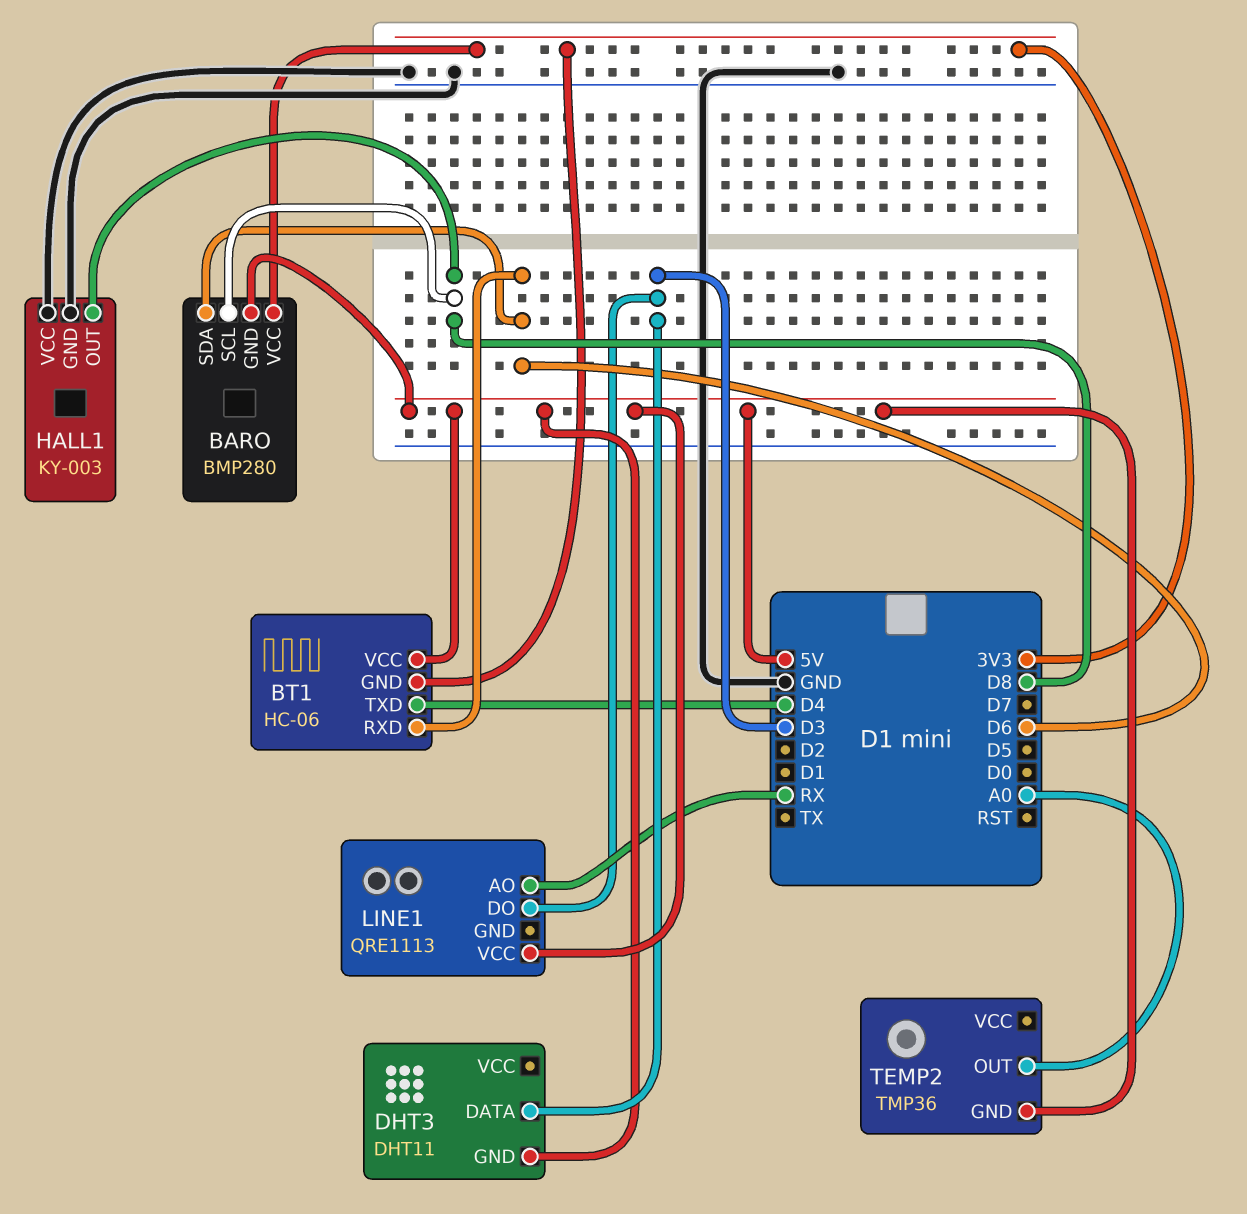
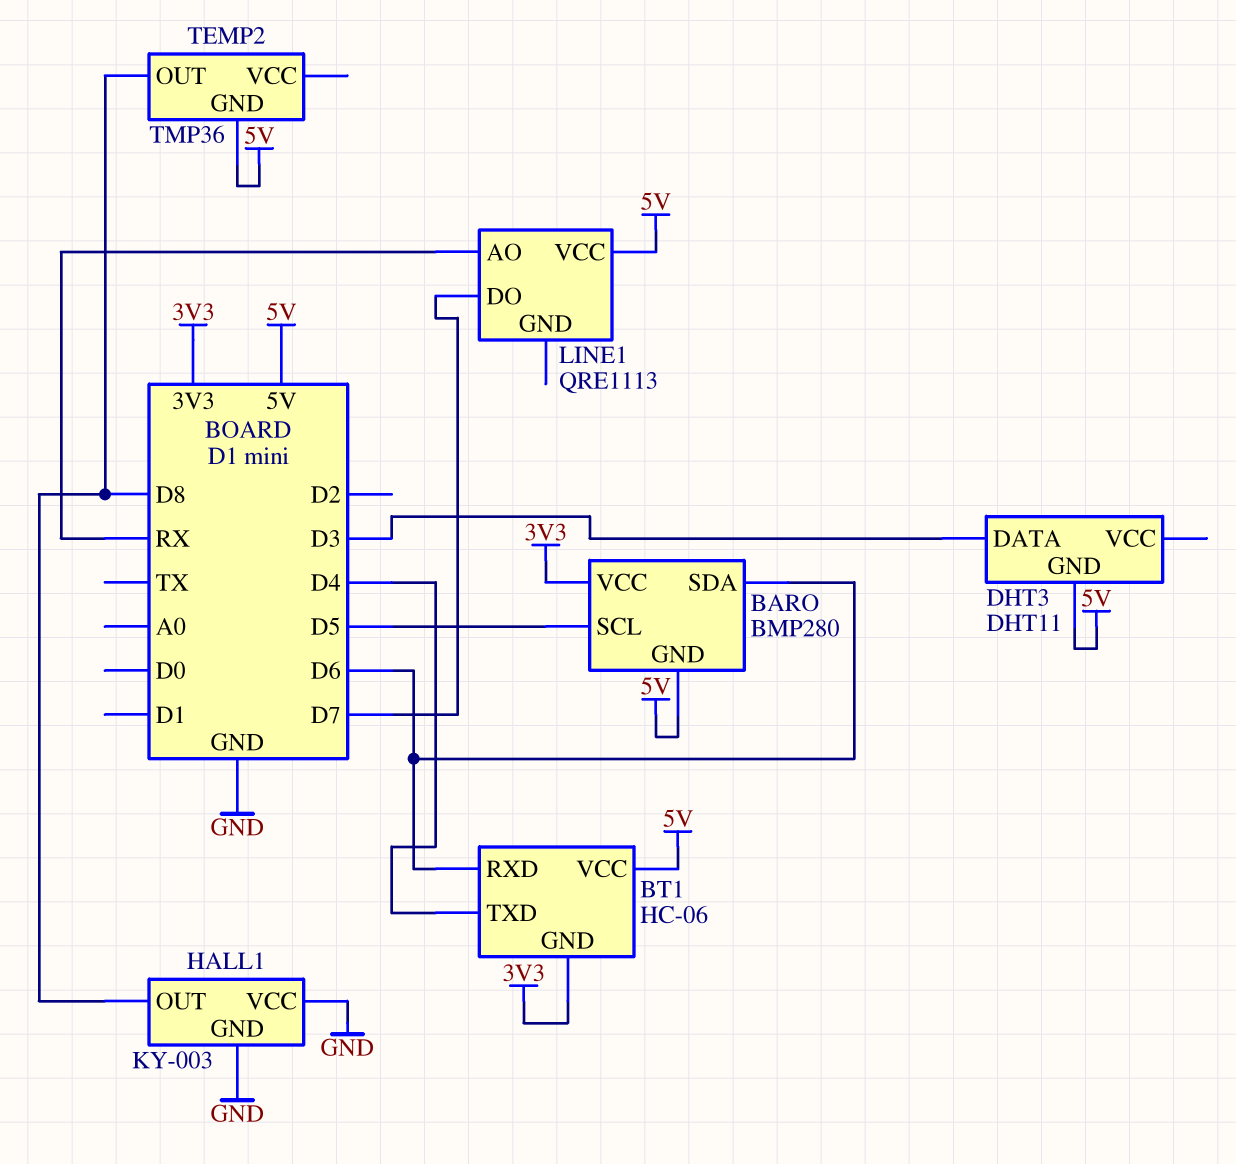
BARO pin SCL: D8 -> D5
LINE1 pin DO: D3 -> D7
TEMP2 pin OUT: A0 -> D8

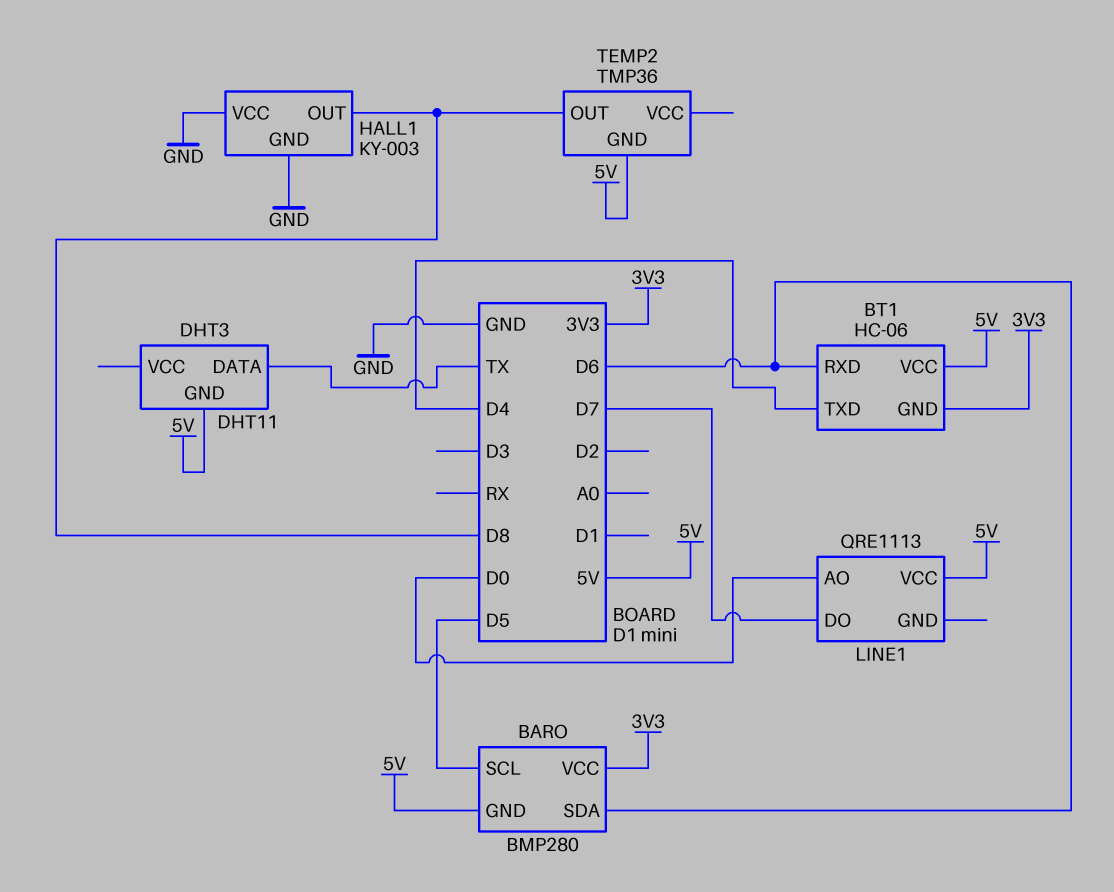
DHT3 pin DATA: D3 -> TX
LINE1 pin AO: RX -> D0

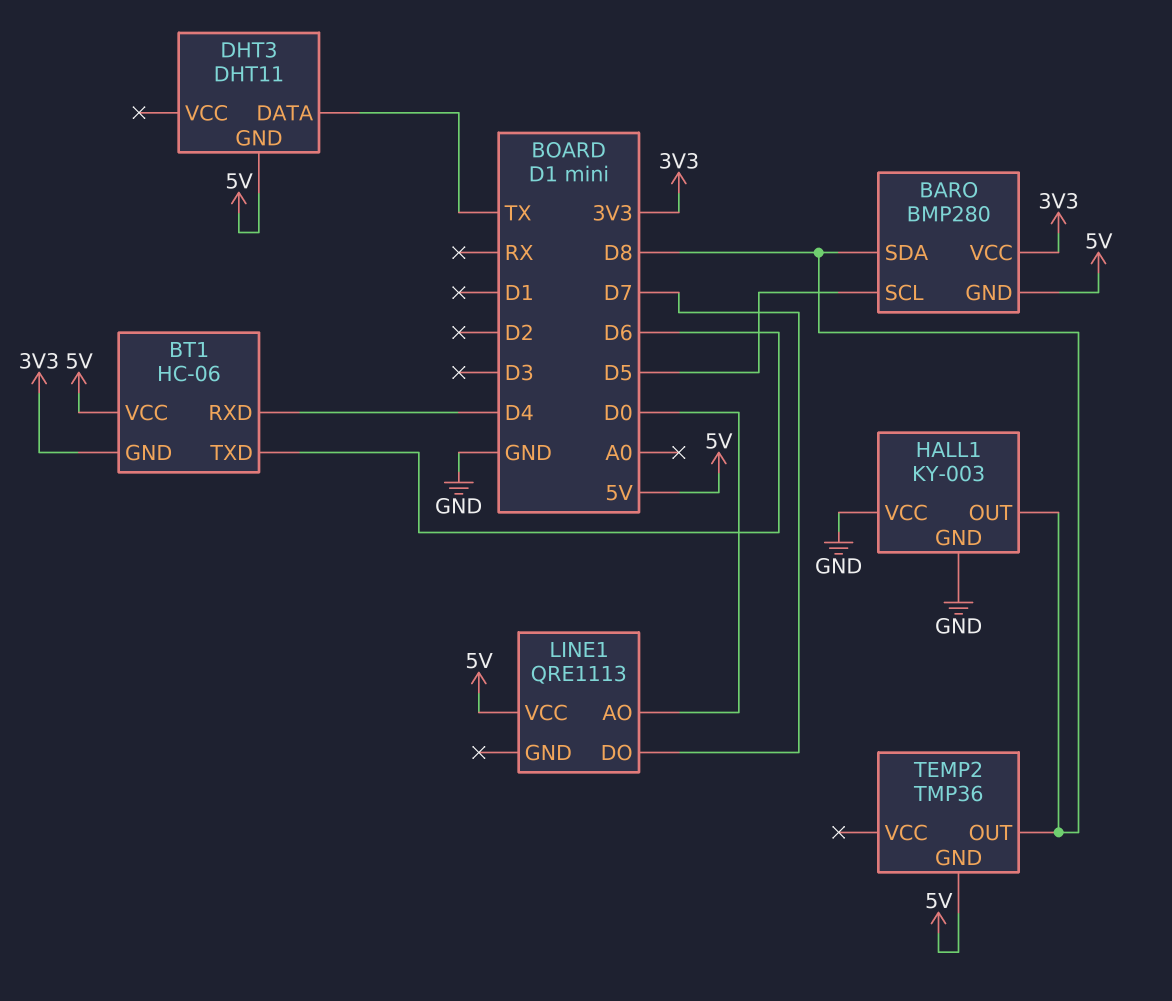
BARO pin SDA: D6 -> D8
BT1 pin RXD: D6 -> D4
BT1 pin TXD: D4 -> D6

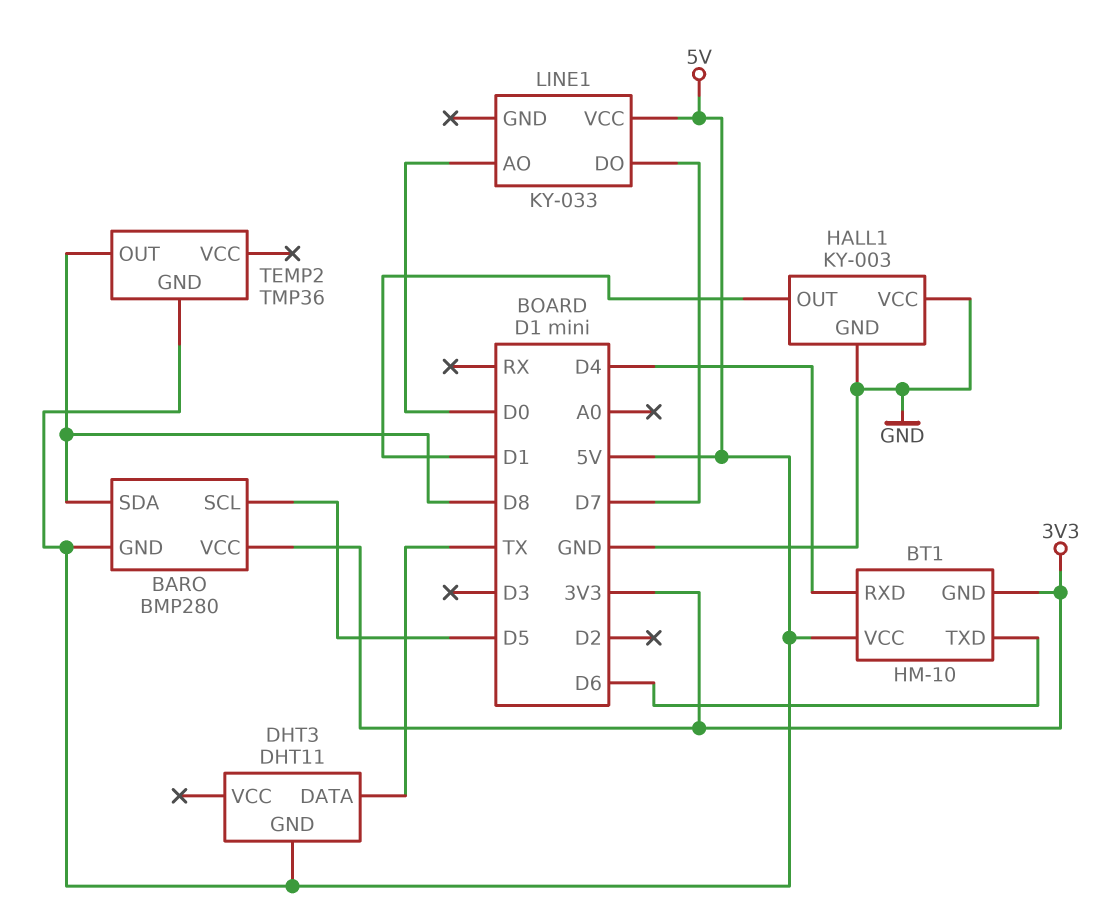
BT1: HC-06 -> HM-10
HALL1 pin OUT: D8 -> D1
LINE1: QRE1113 -> KY-033

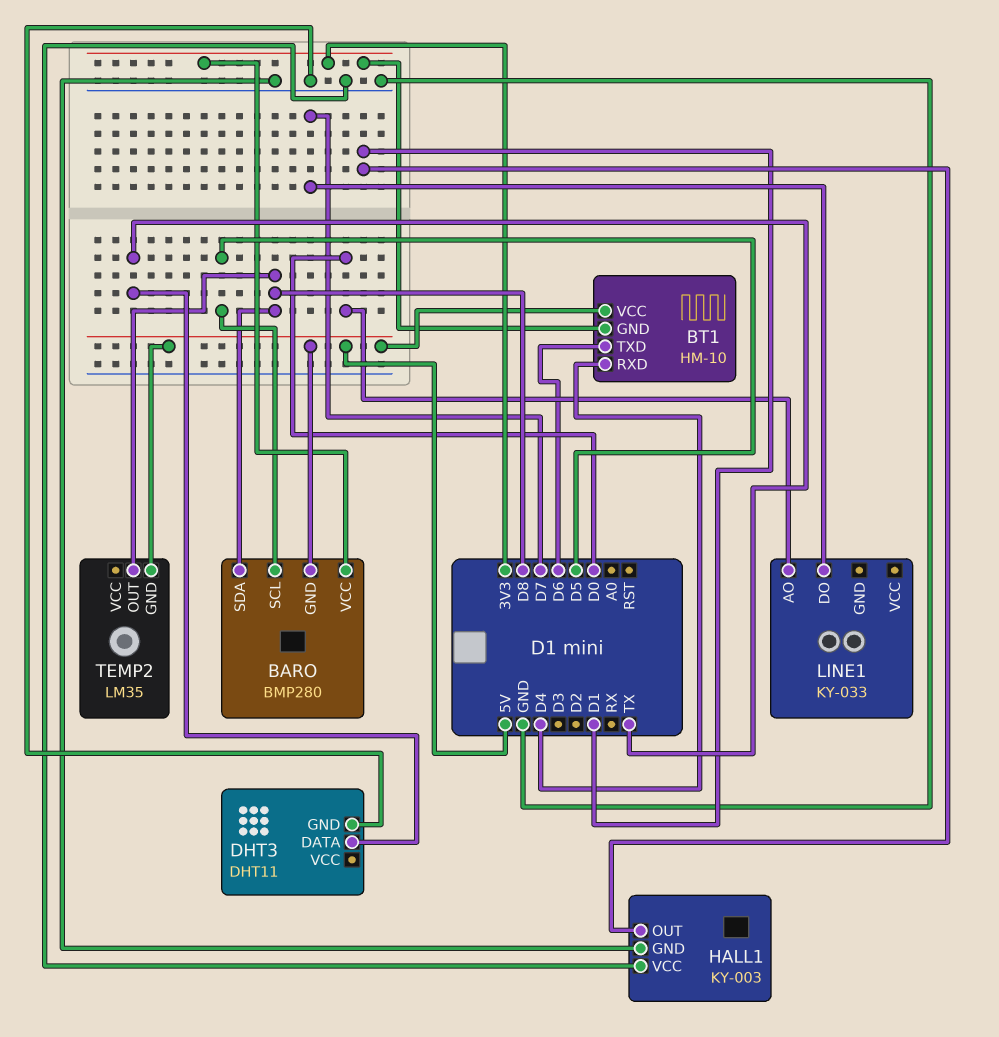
DHT3 pin GND: 5V -> GND
LINE1 pin VCC: 5V -> none
TEMP2: TMP36 -> LM35

